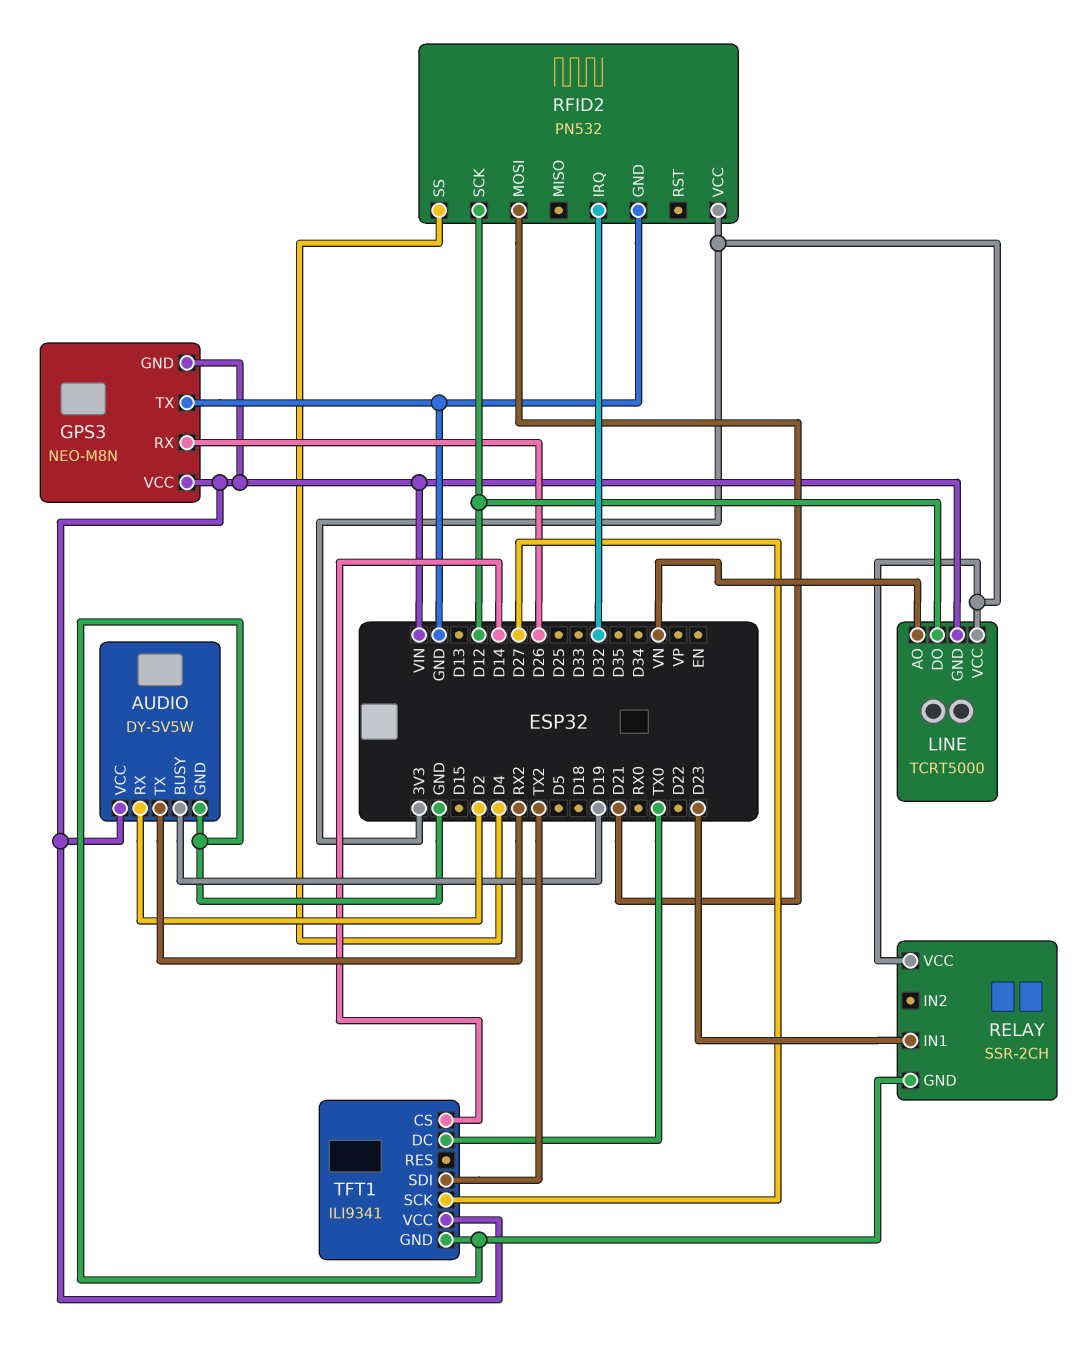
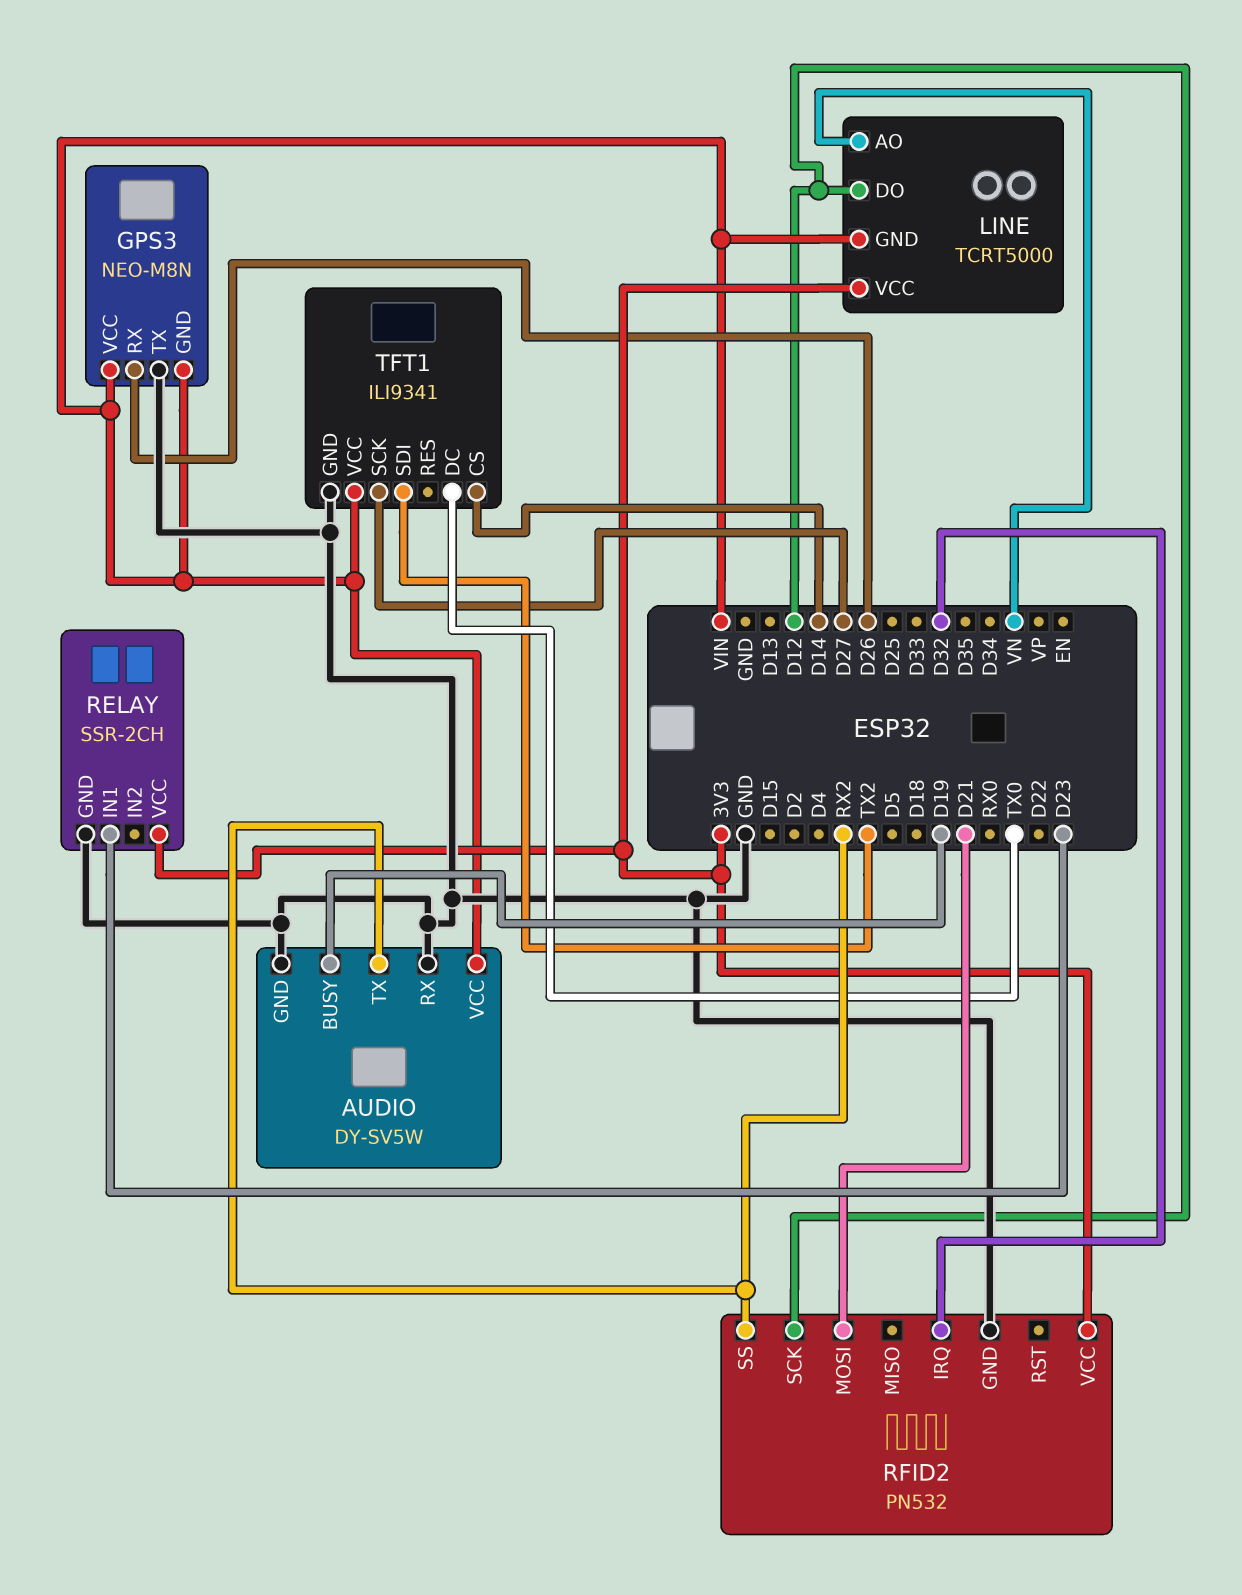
AUDIO pin RX: D2 -> GND
RFID2 pin SS: D4 -> RX2

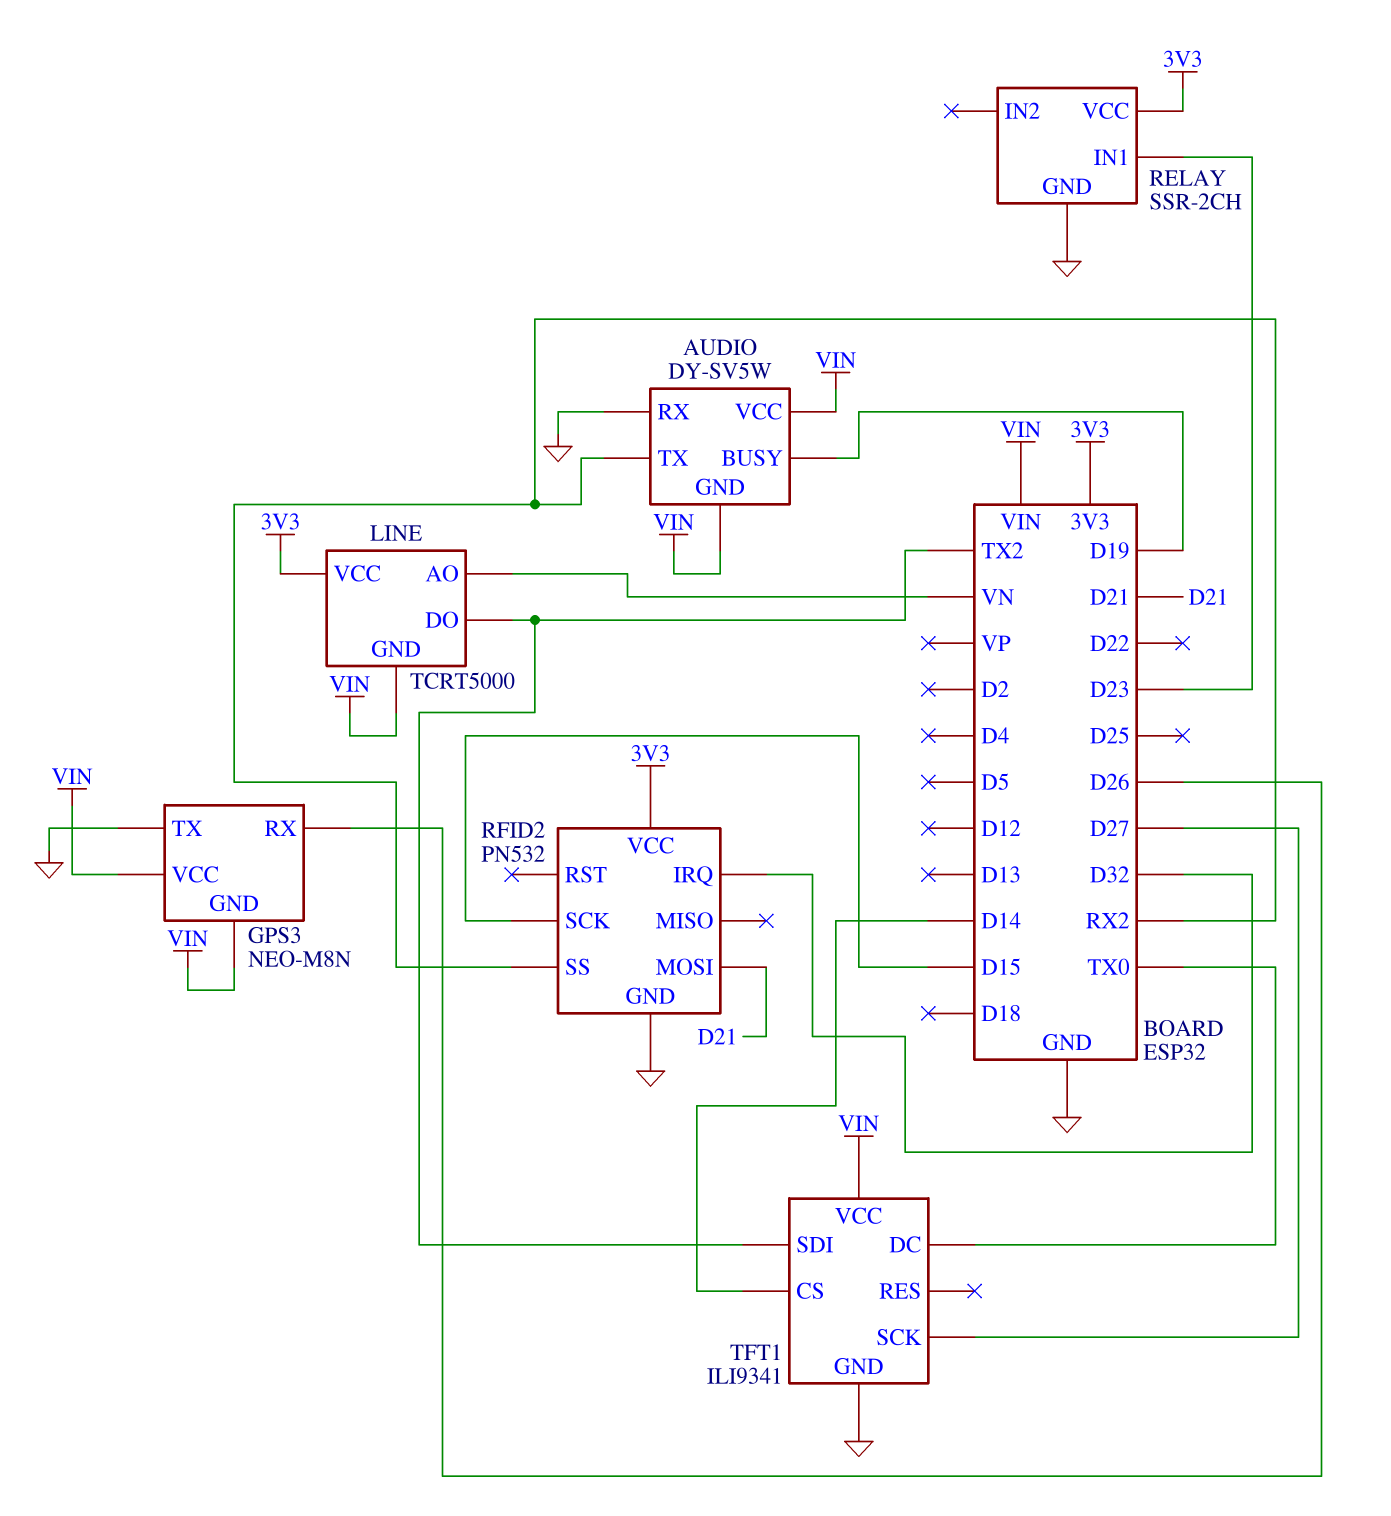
AUDIO pin GND: GND -> VIN
LINE pin DO: D12 -> TX2
RFID2 pin SCK: D12 -> D15

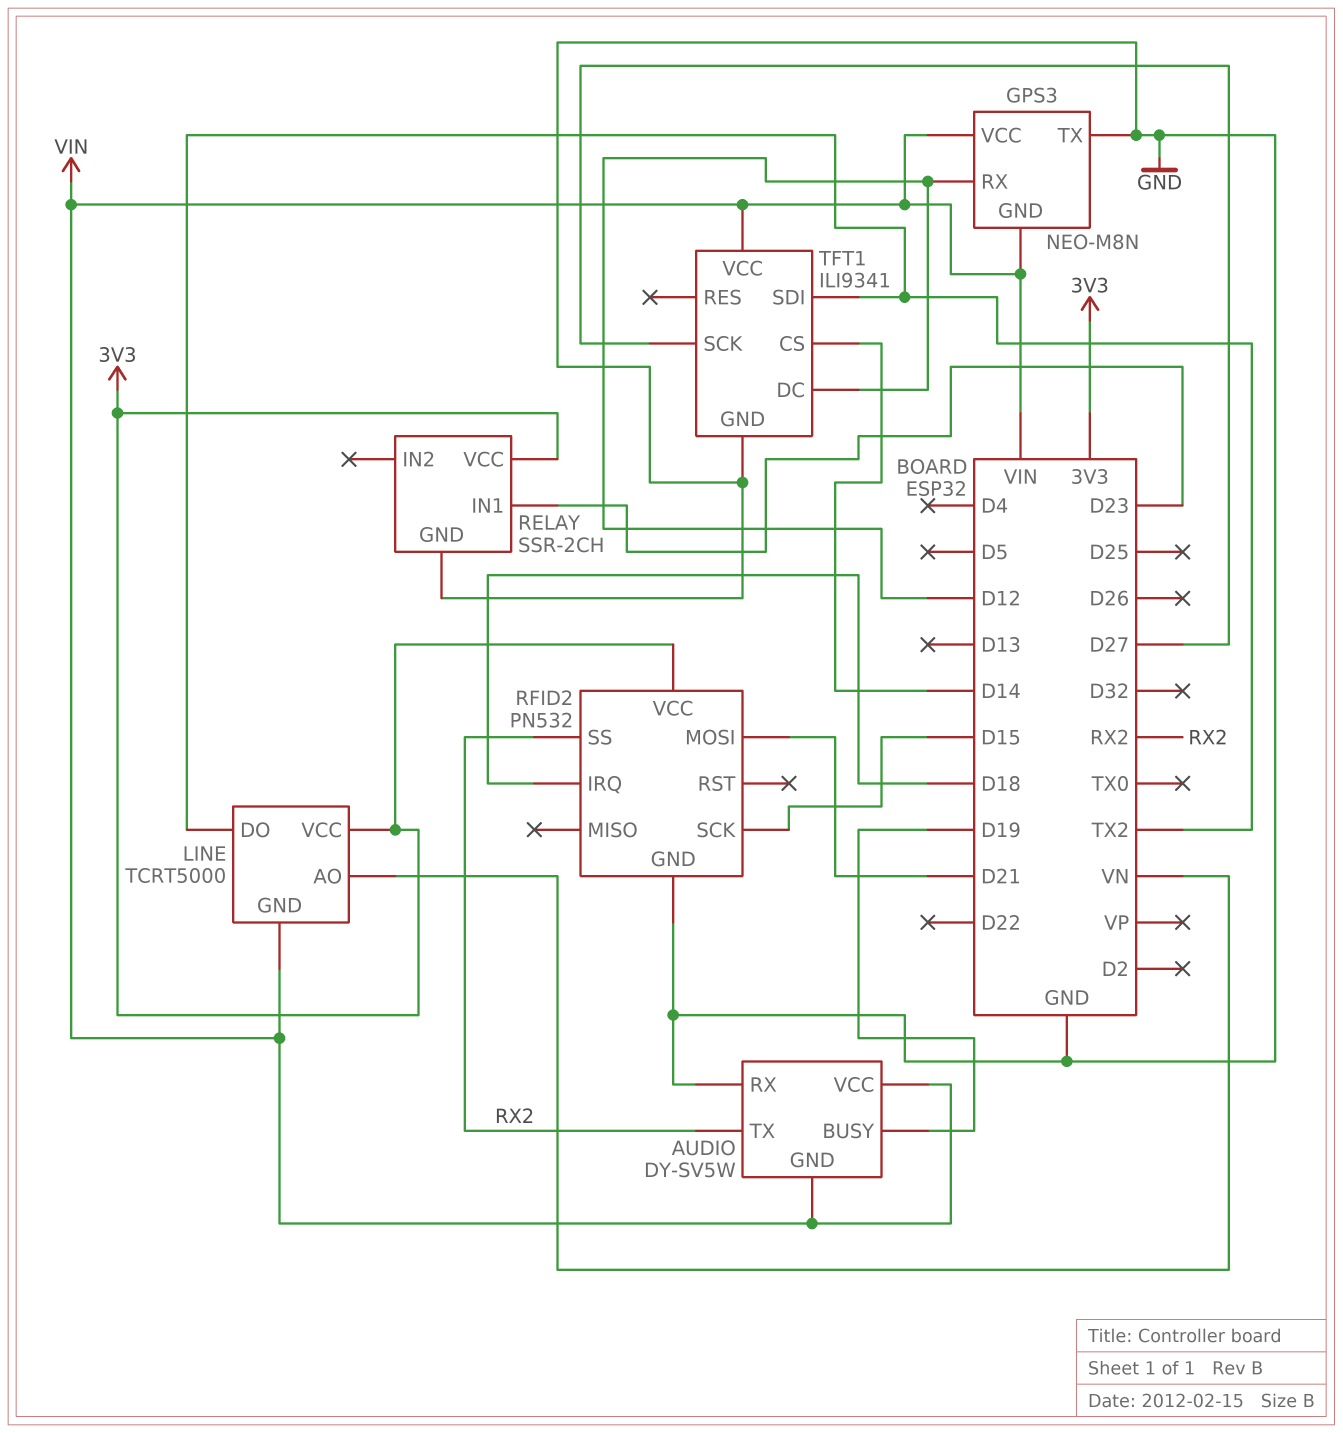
GPS3 pin RX: D26 -> D12
RFID2 pin IRQ: D32 -> D18
TFT1 pin DC: TX0 -> D12

